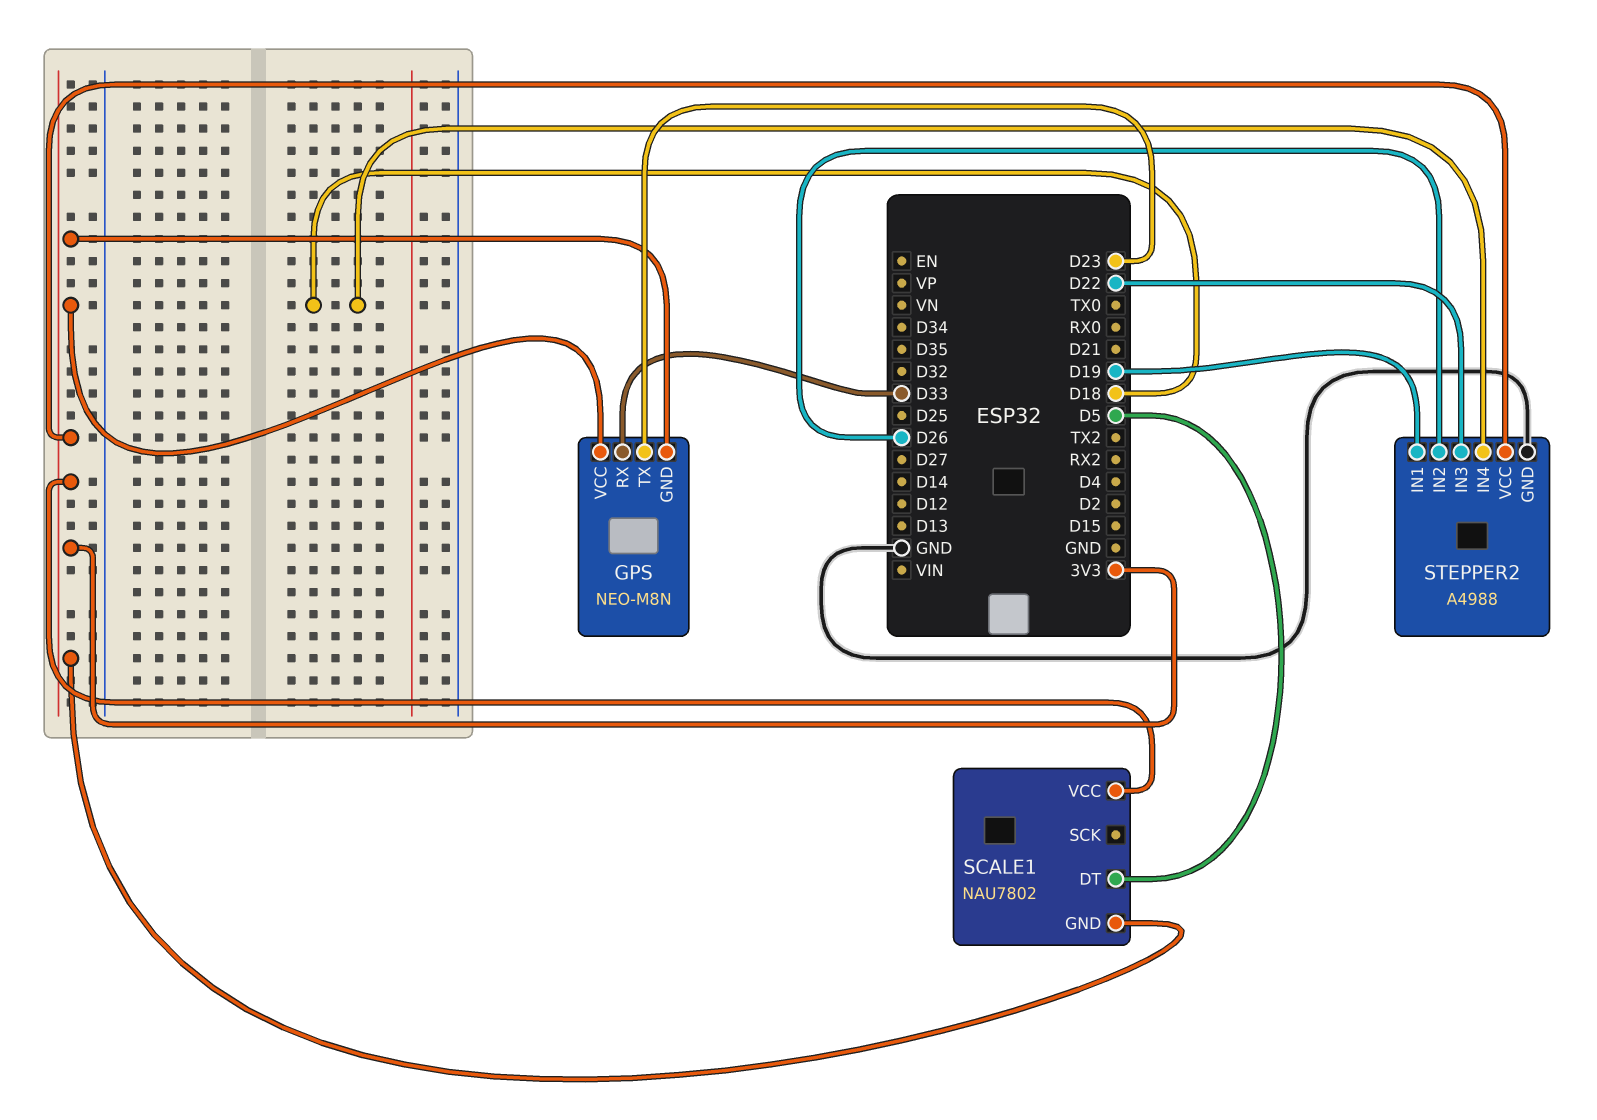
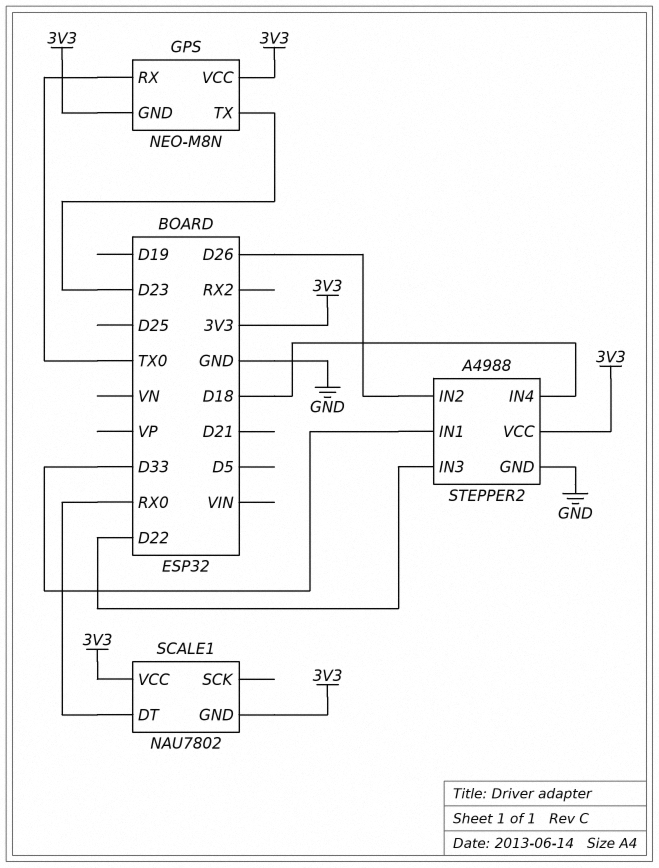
GPS pin RX: D33 -> TX0
SCALE1 pin DT: D5 -> RX0
STEPPER2 pin IN1: D19 -> D33

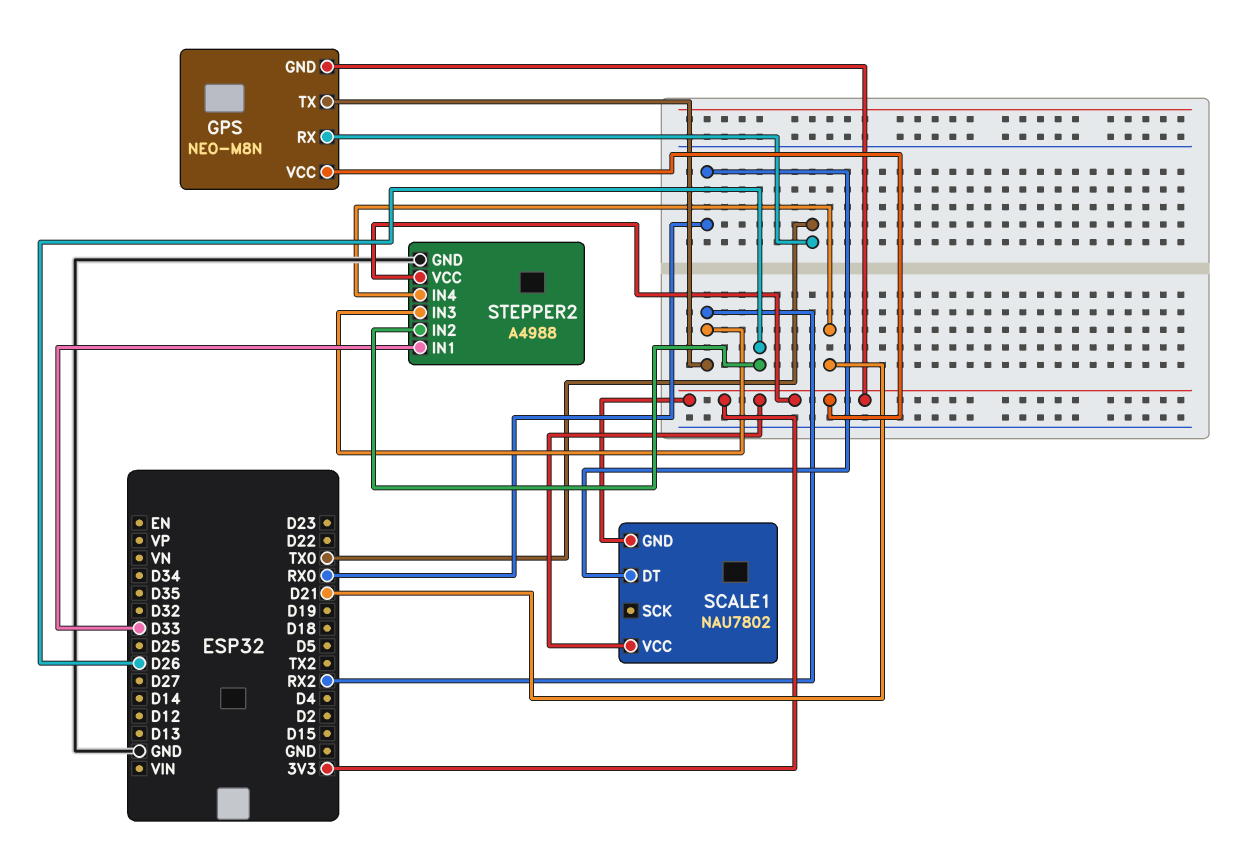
GPS pin TX: D23 -> RX2
STEPPER2 pin IN3: D22 -> RX2
STEPPER2 pin IN4: D18 -> D21

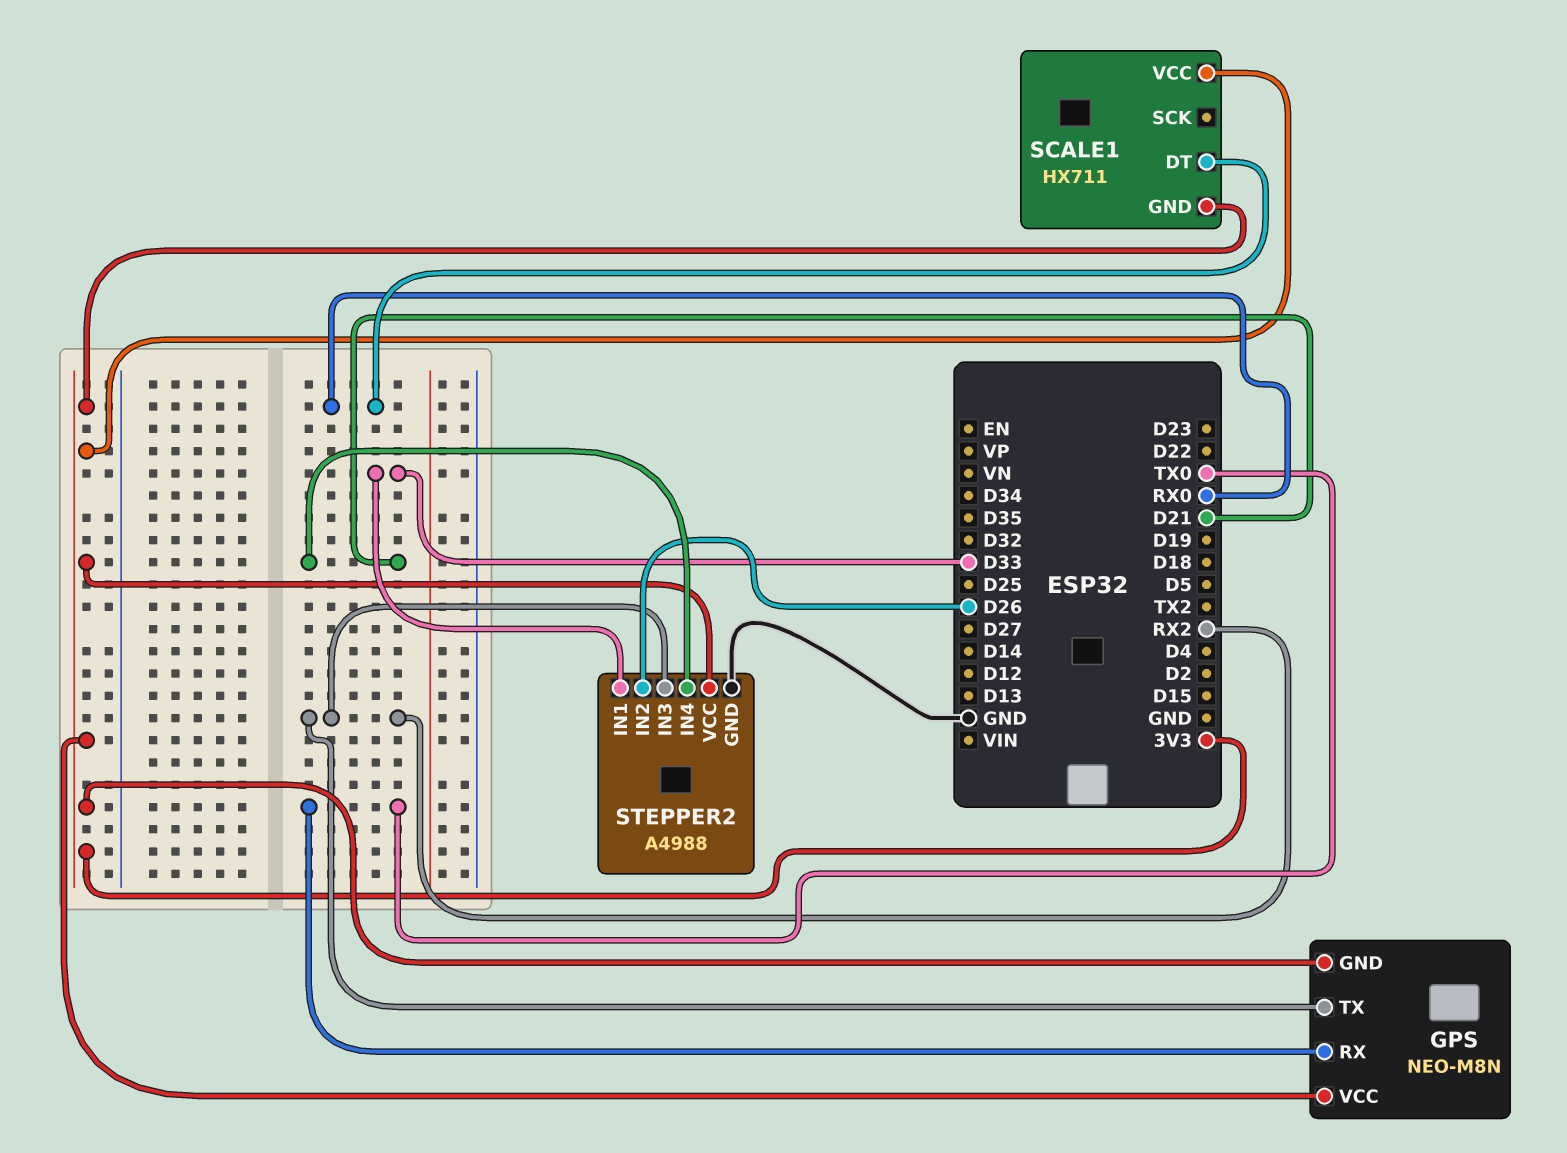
SCALE1: NAU7802 -> HX711

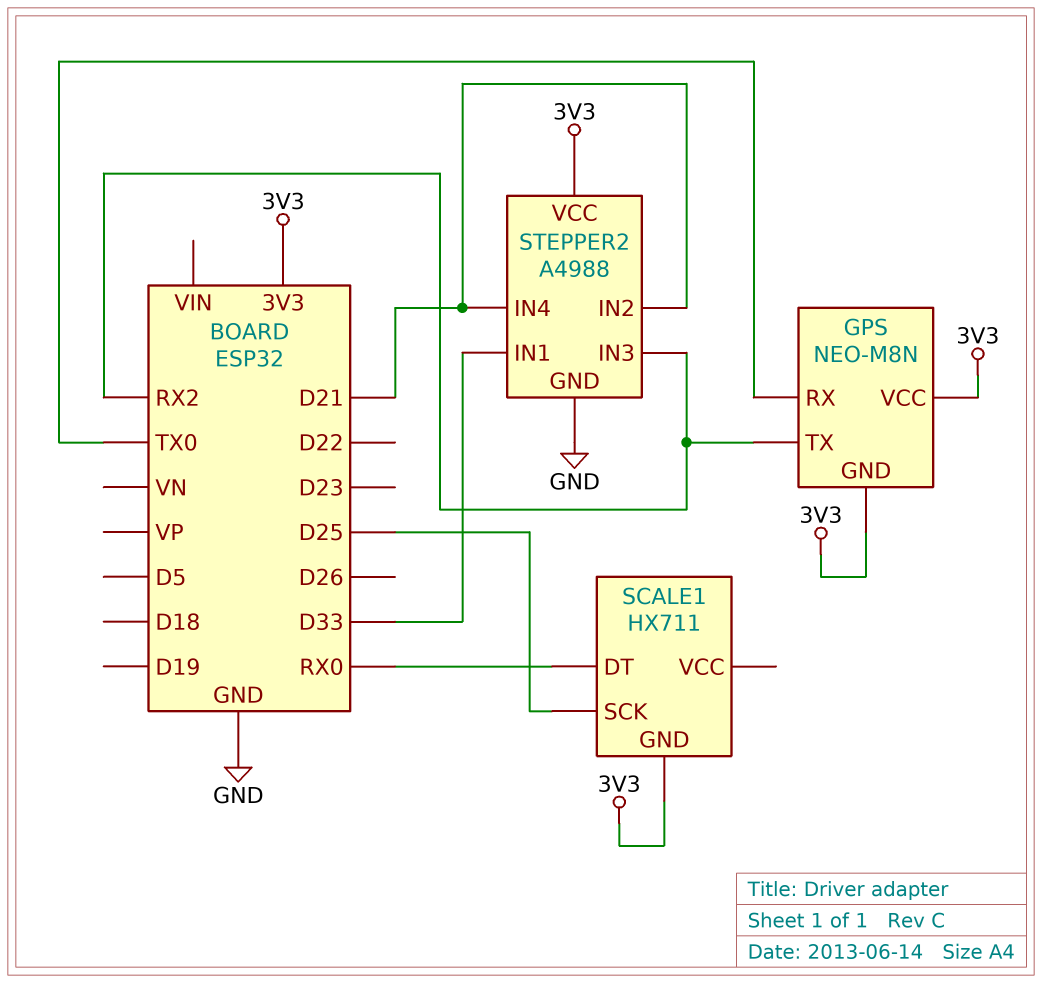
SCALE1 pin SCK: none -> D25
SCALE1 pin VCC: 3V3 -> none
STEPPER2 pin IN2: D26 -> D21

